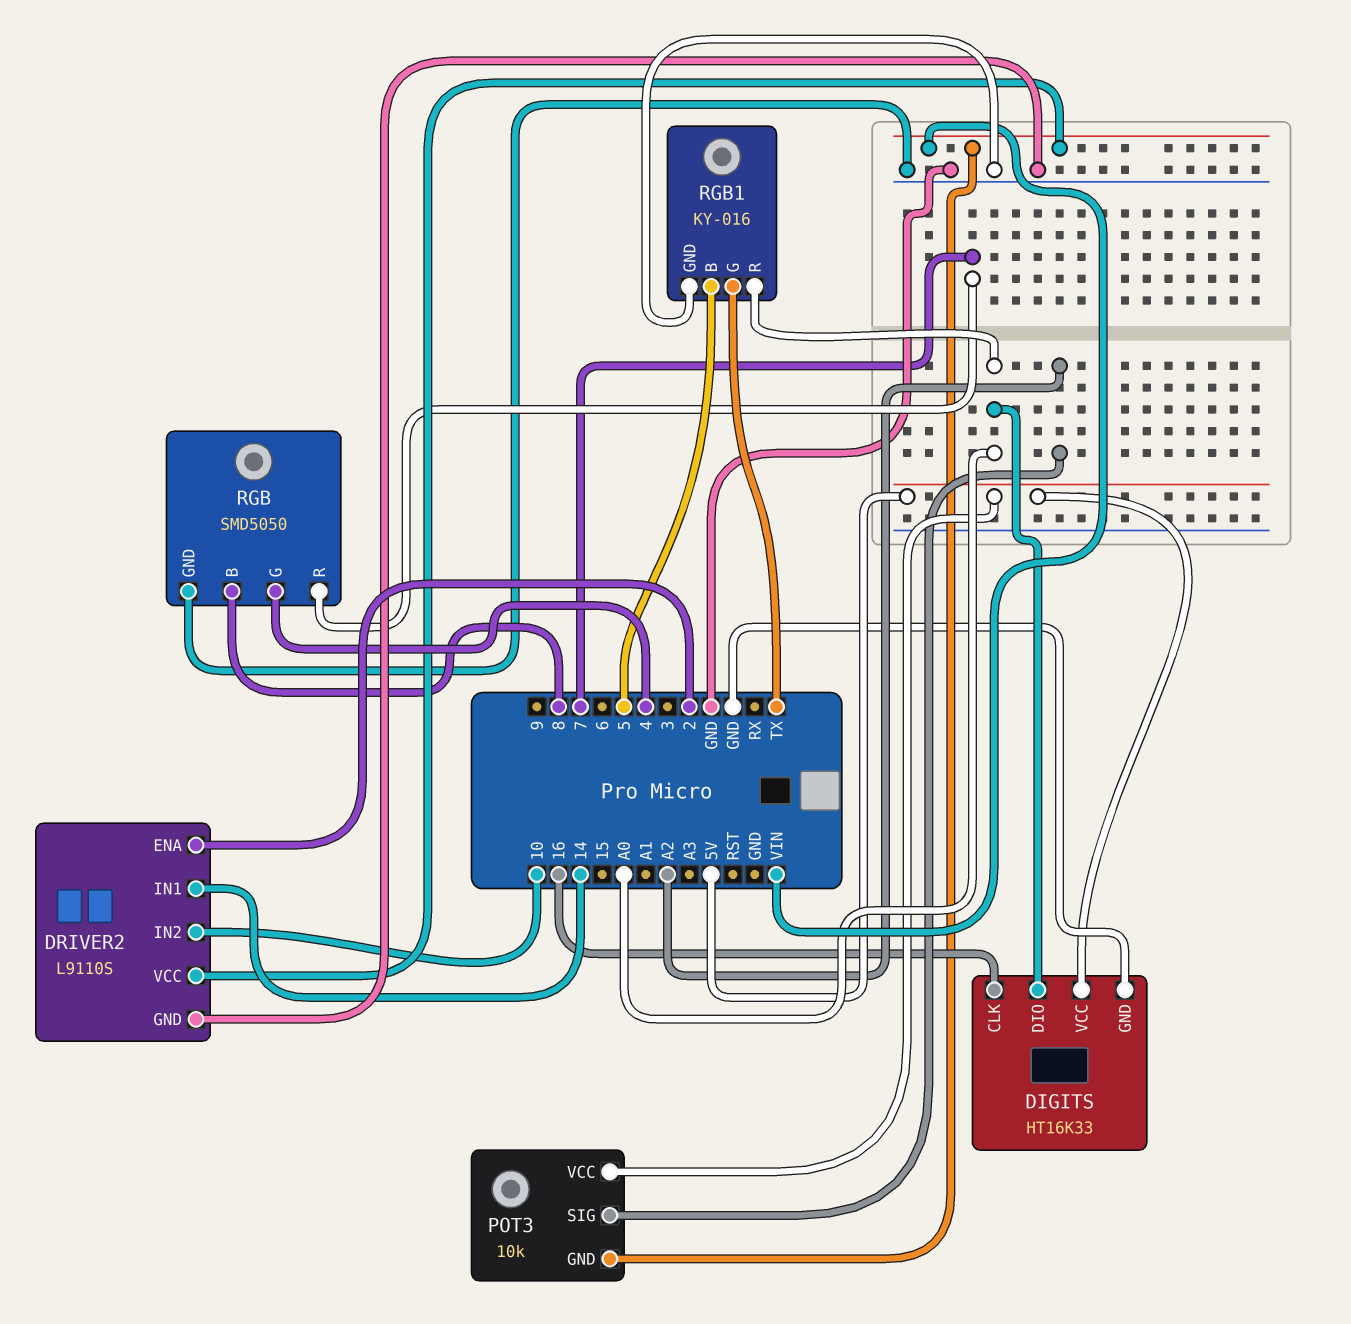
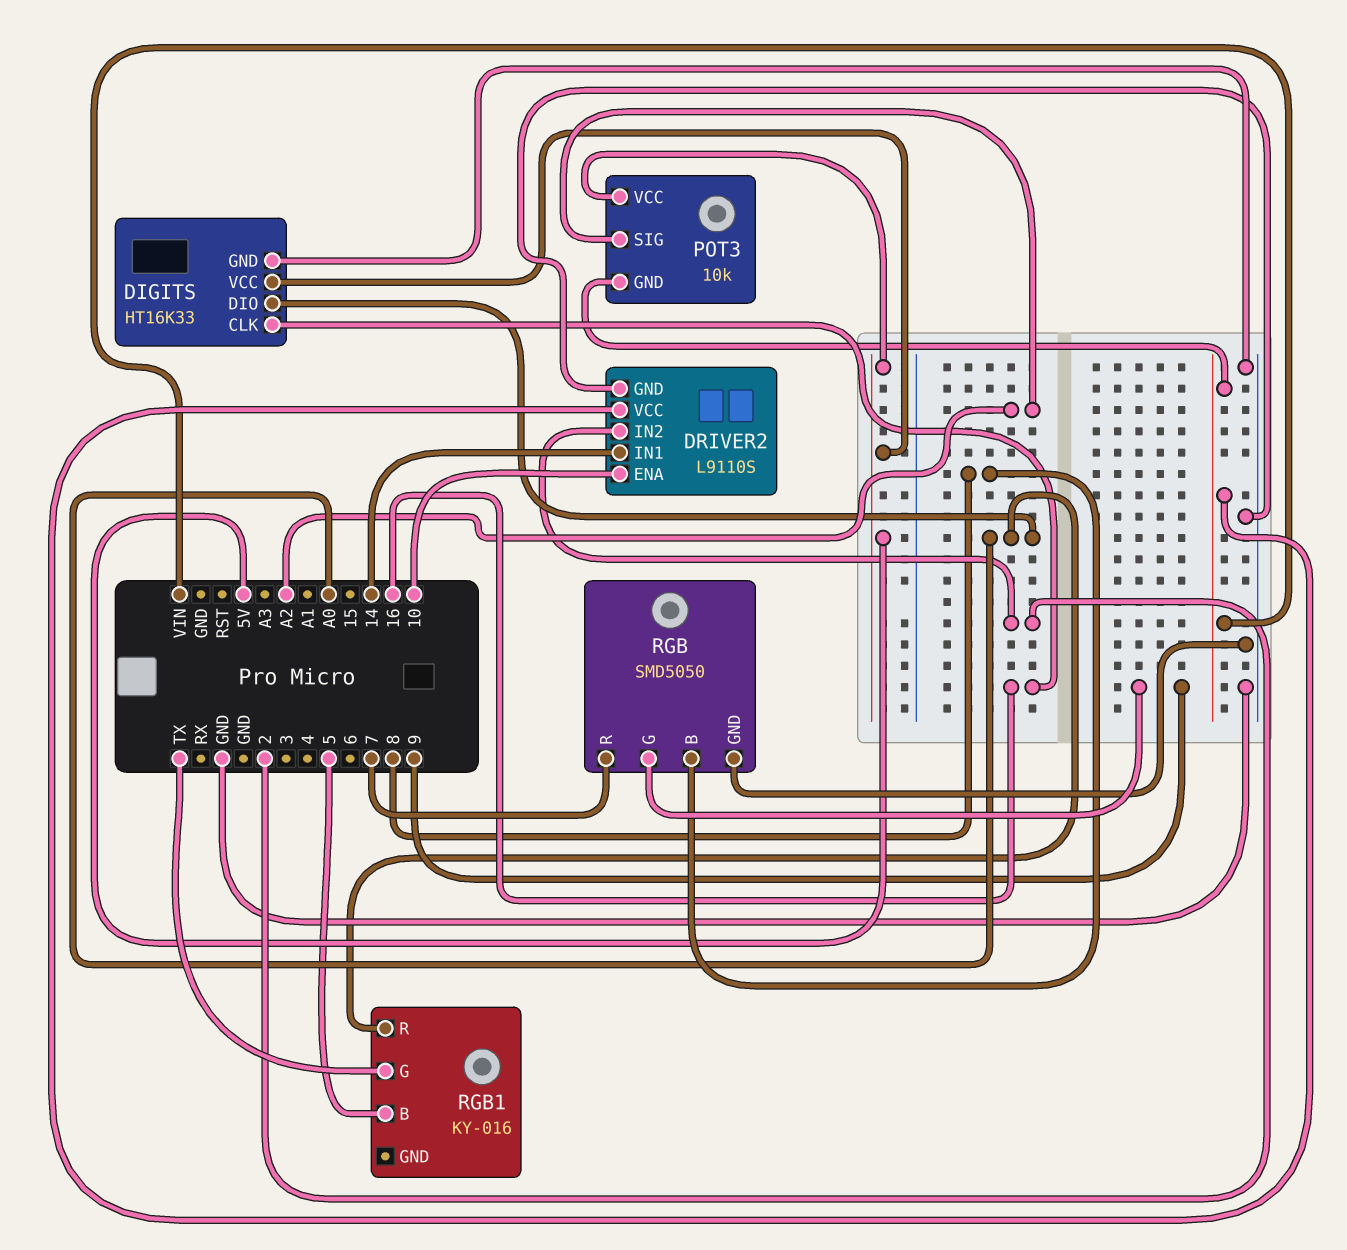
DRIVER2 pin ENA: 2 -> 10
DRIVER2 pin IN2: 10 -> 2
RGB pin G: 4 -> 9
RGB1 pin GND: GND -> none

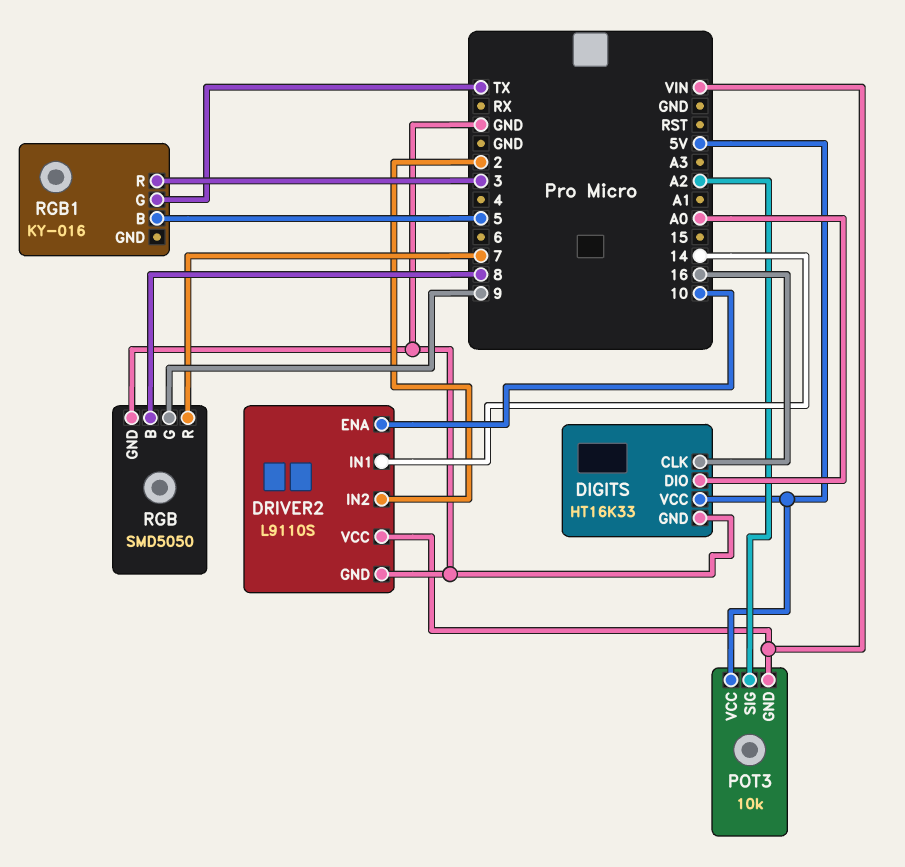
RGB1 pin R: A0 -> 3

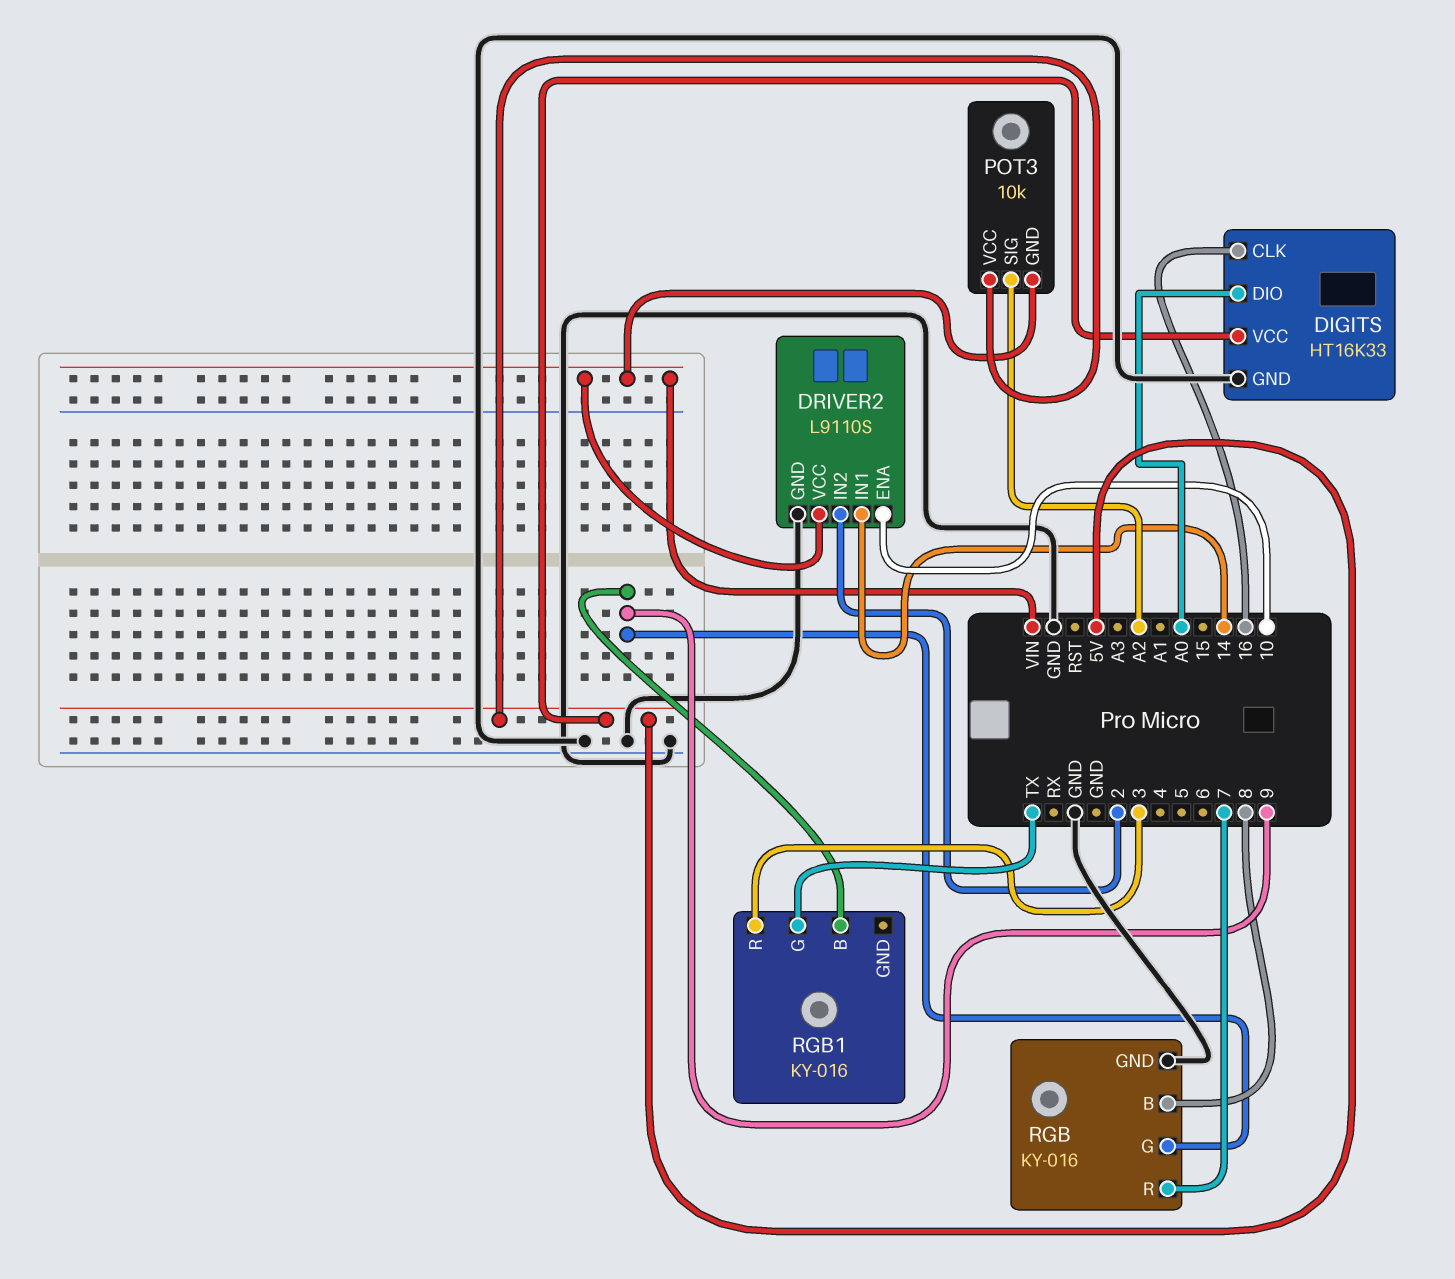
RGB: SMD5050 -> KY-016
RGB1 pin B: 5 -> 9

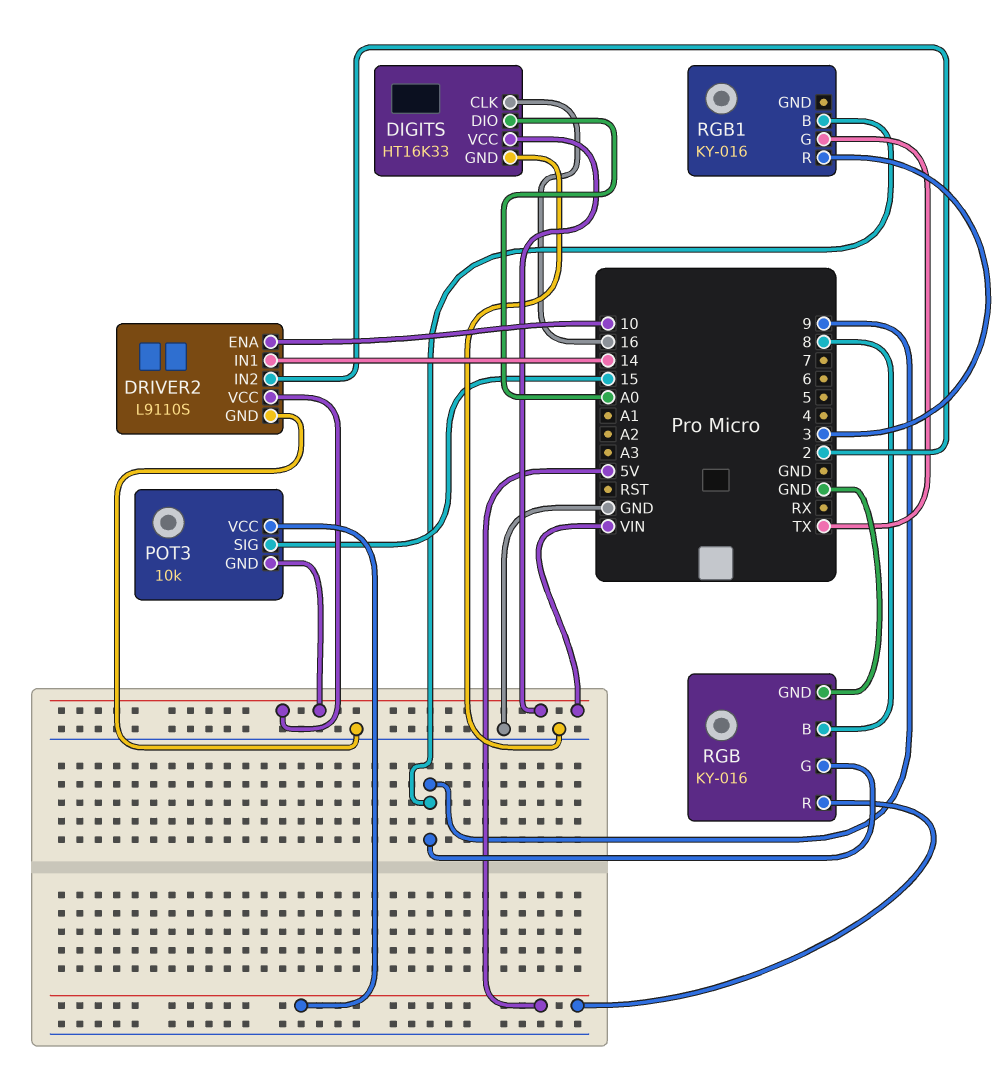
DIGITS pin VCC: 5V -> VIN
POT3 pin SIG: A2 -> 15
RGB pin R: 7 -> 5V

